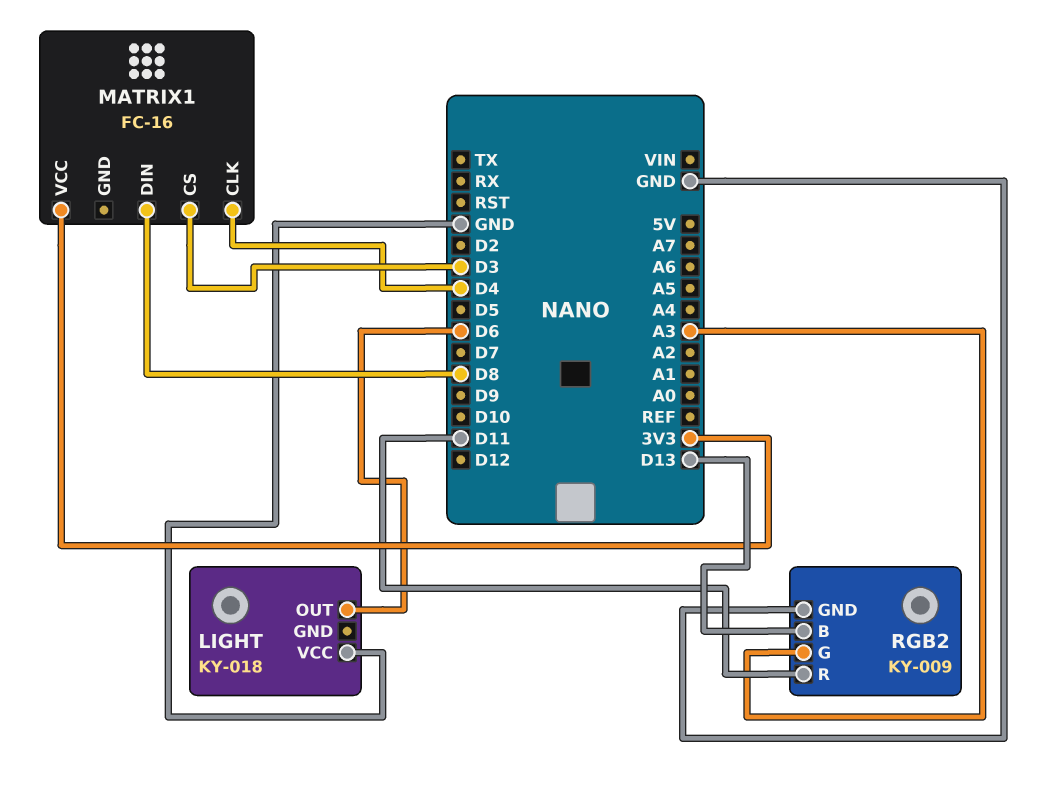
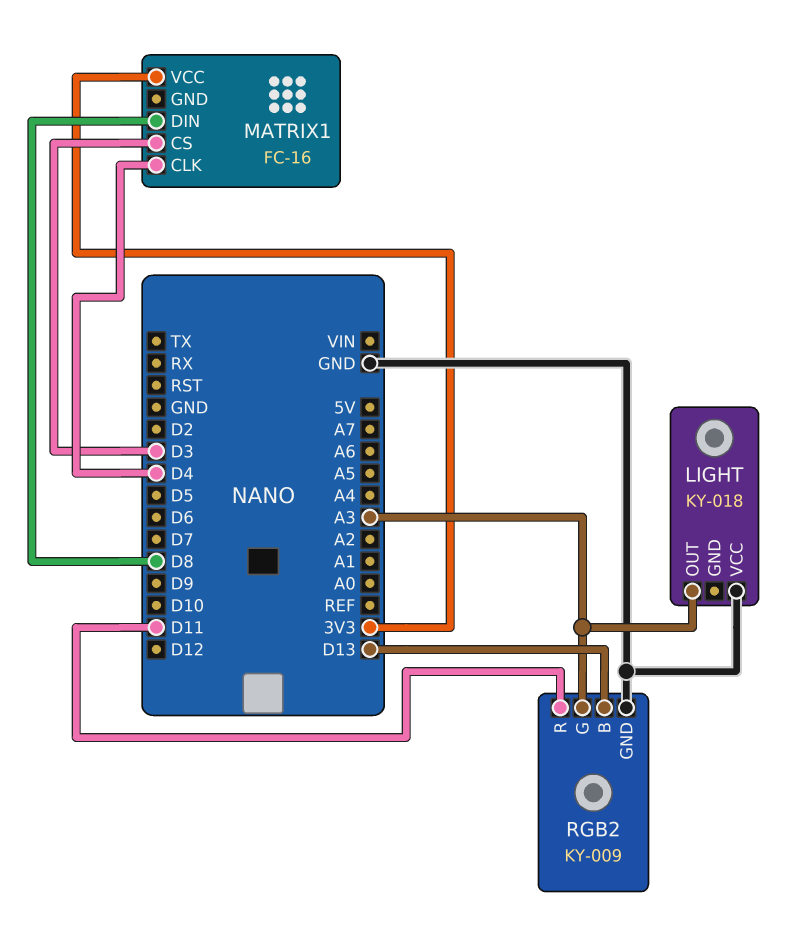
LIGHT pin OUT: D6 -> A3

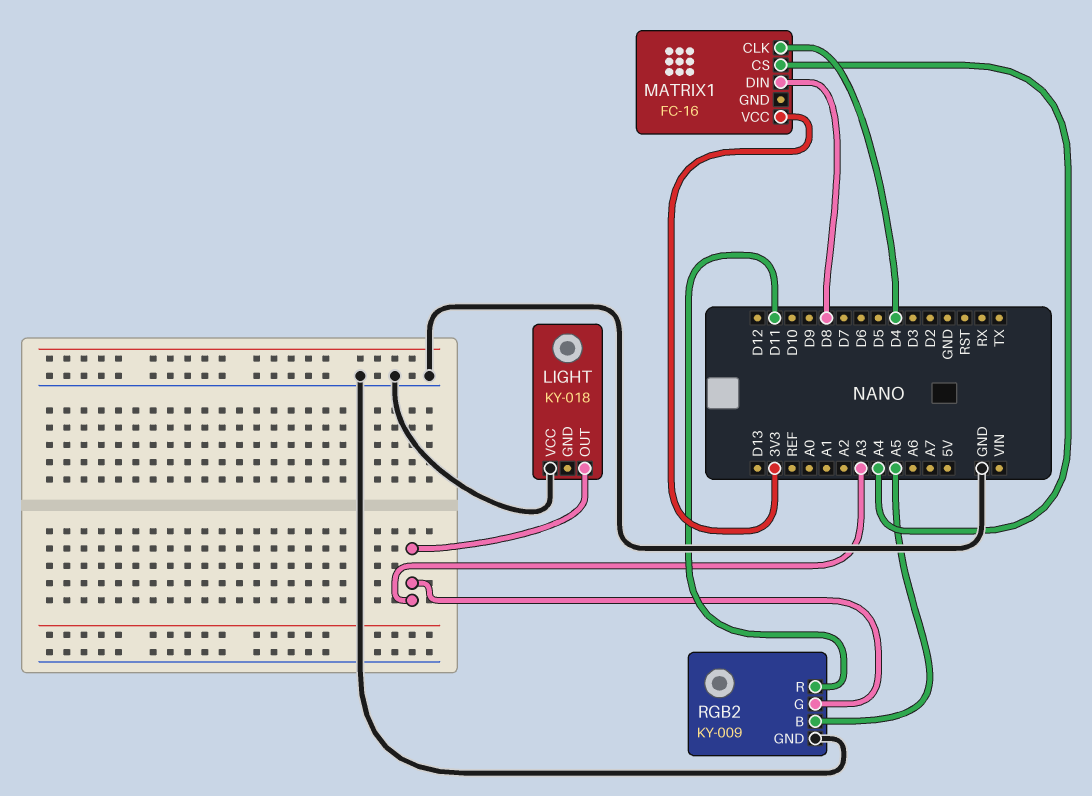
MATRIX1 pin CS: D3 -> A4
RGB2 pin B: D13 -> A5

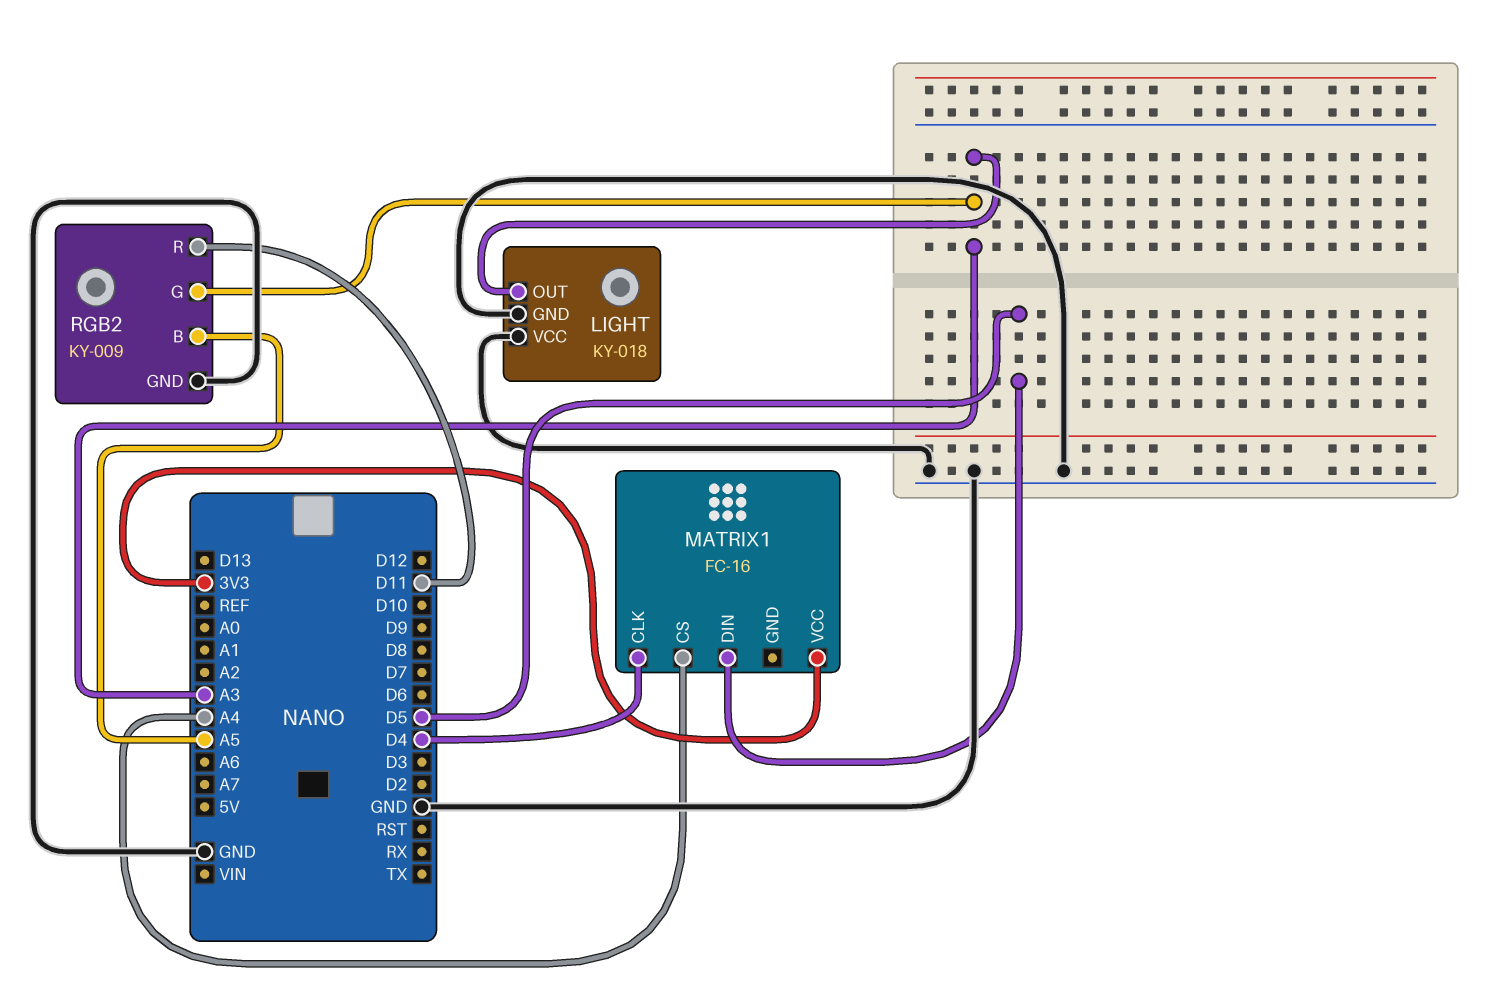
LIGHT pin GND: none -> GND
MATRIX1 pin DIN: D8 -> D5

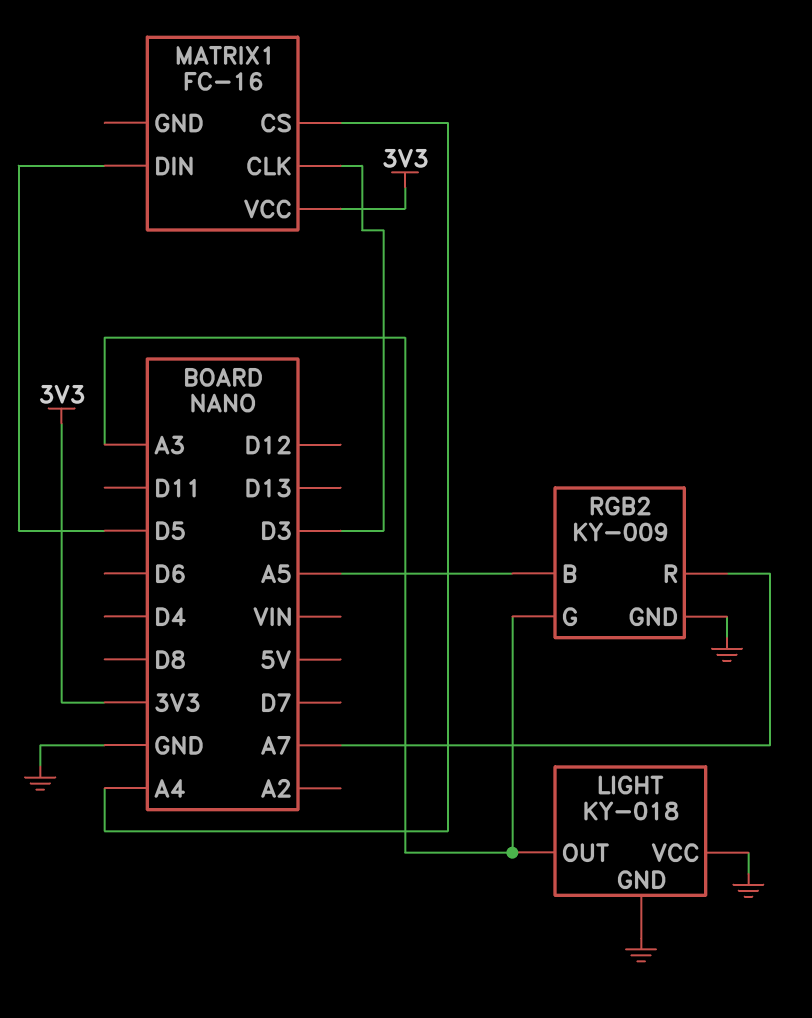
MATRIX1 pin CLK: D4 -> D3
RGB2 pin R: D11 -> A7

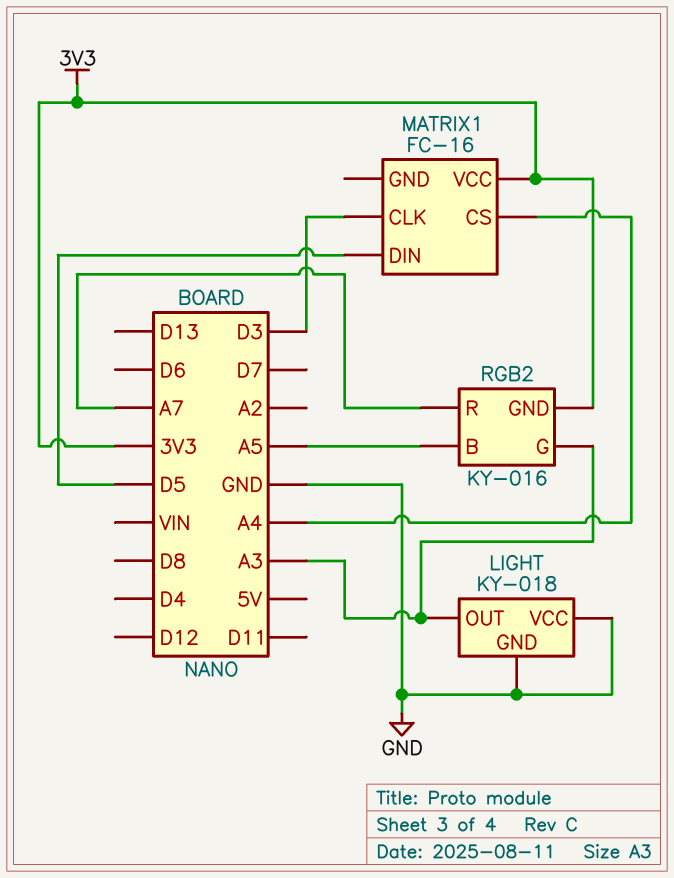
RGB2: KY-009 -> KY-016
RGB2 pin GND: GND -> 3V3

